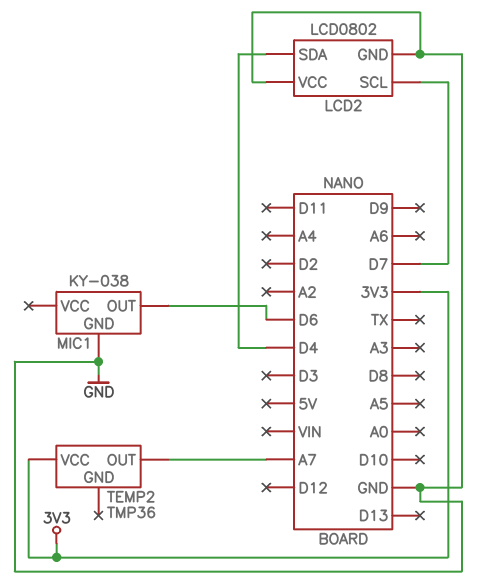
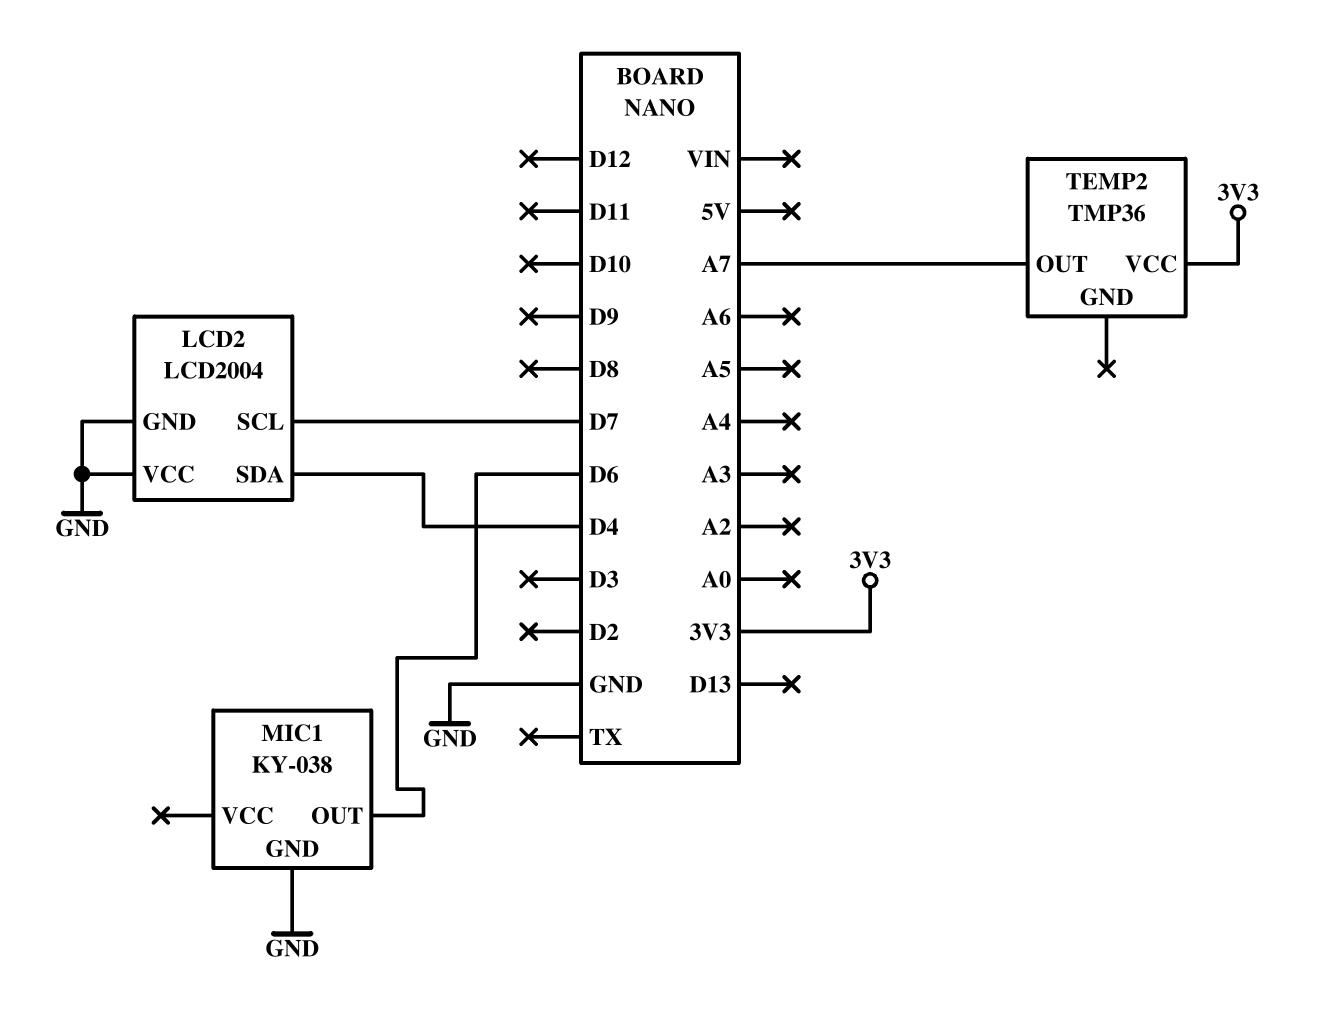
LCD2: LCD0802 -> LCD2004

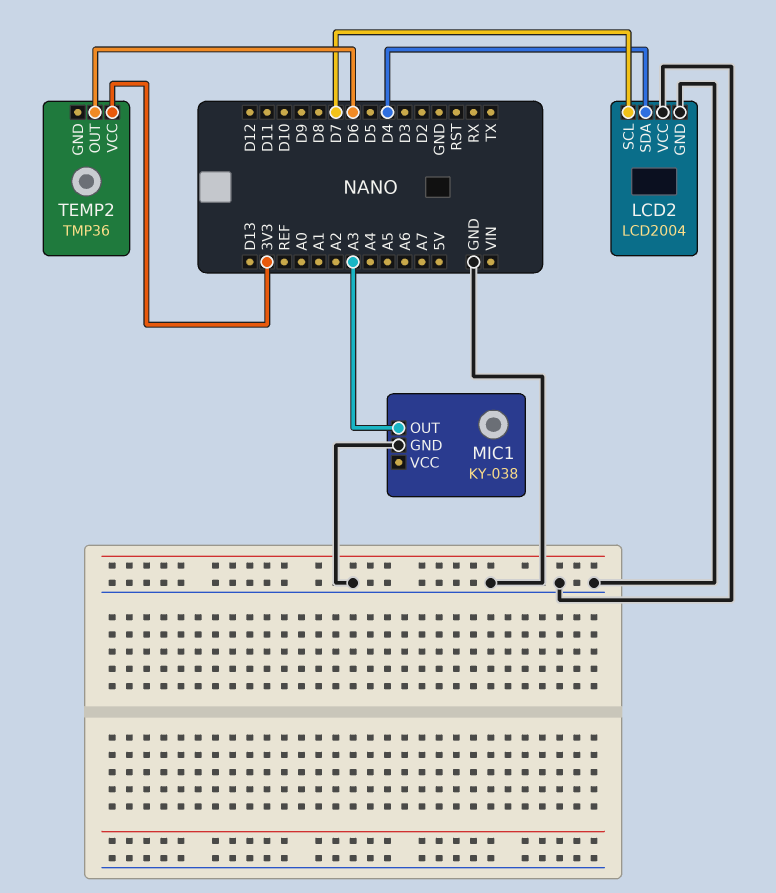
MIC1 pin OUT: D6 -> A3
TEMP2 pin OUT: A7 -> D6

